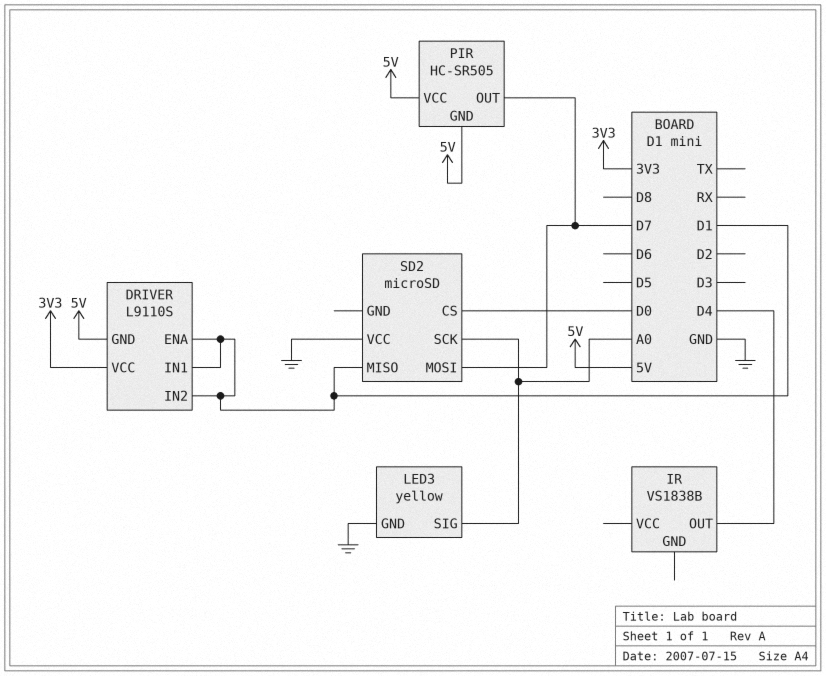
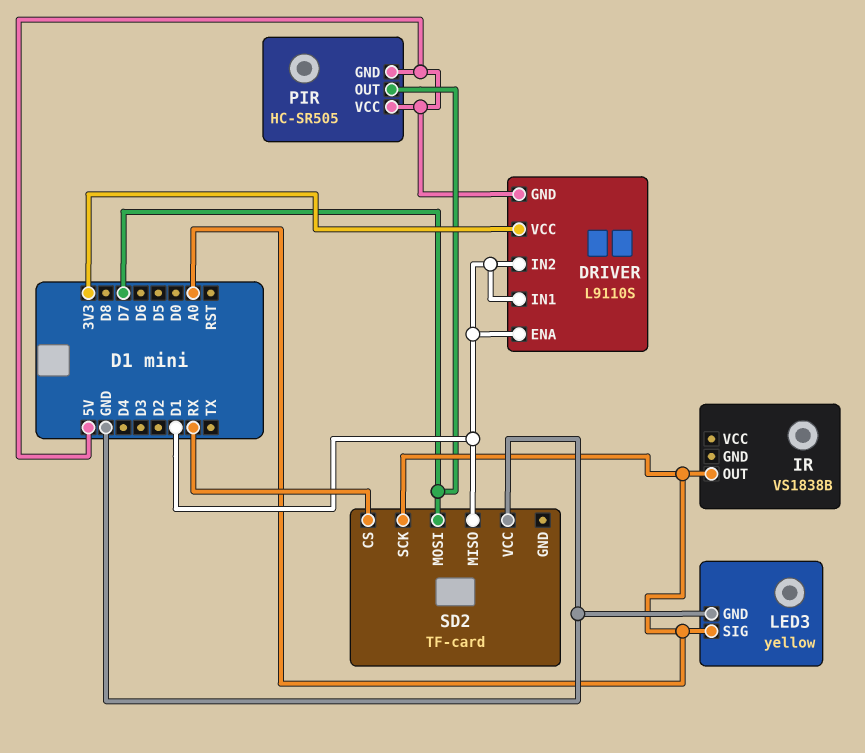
IR pin OUT: D4 -> A0
SD2: microSD -> TF-card
SD2 pin CS: D0 -> RX

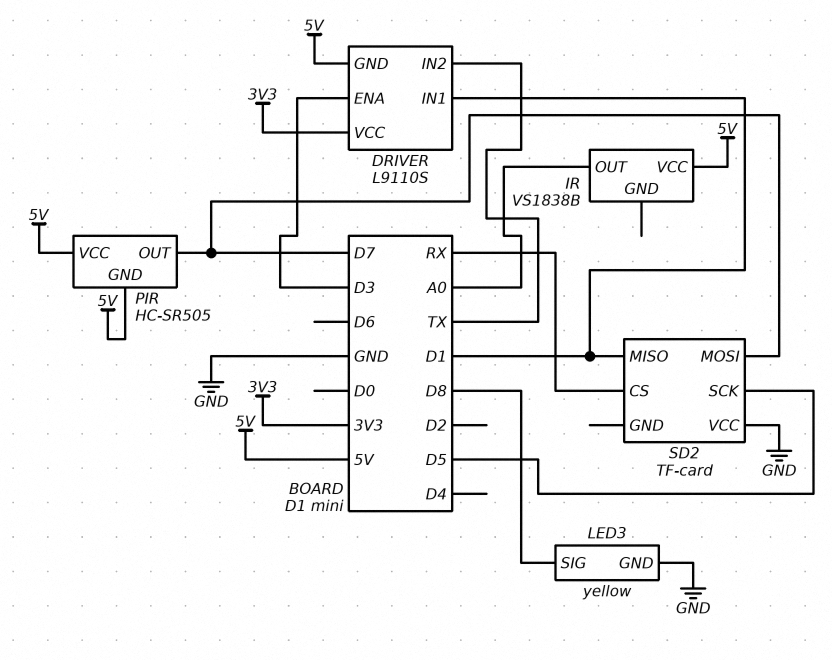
DRIVER pin ENA: D1 -> D3
DRIVER pin IN2: D1 -> TX
IR pin VCC: none -> 5V
LED3 pin SIG: A0 -> D8
SD2 pin SCK: A0 -> D5

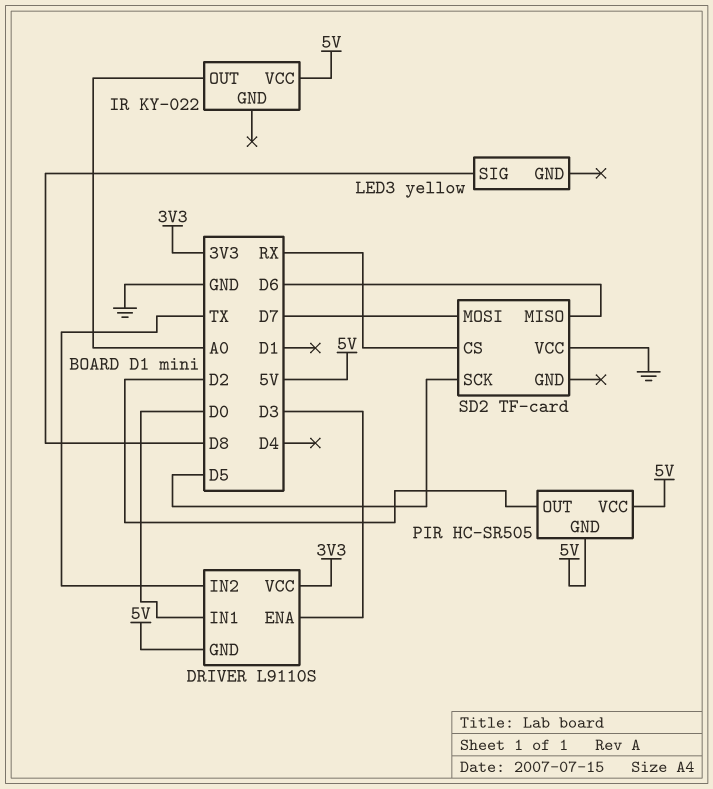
DRIVER pin IN1: D1 -> D0
IR: VS1838B -> KY-022
LED3 pin GND: GND -> none
PIR pin OUT: D7 -> D2
SD2 pin MISO: D1 -> D6

